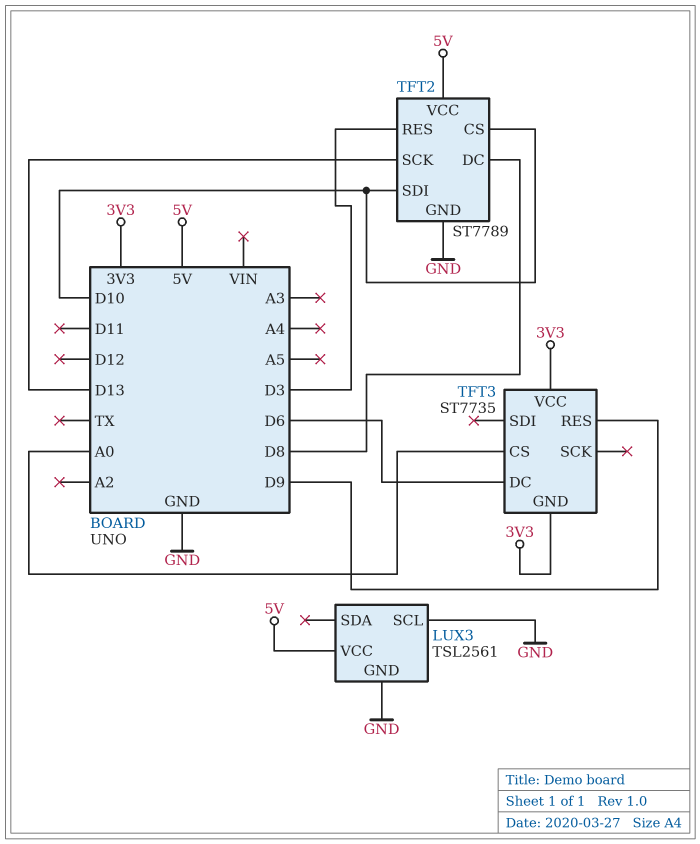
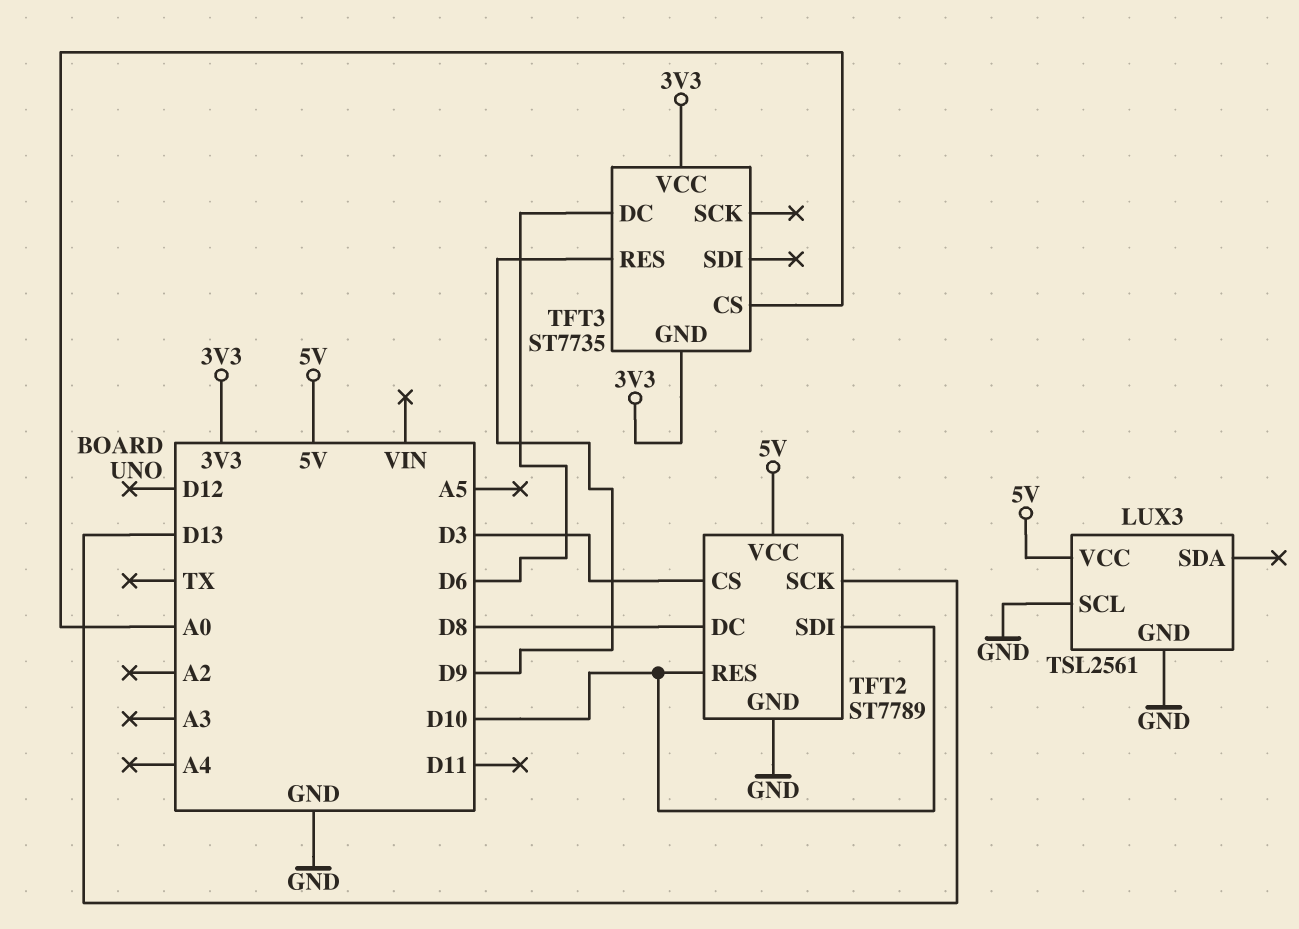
TFT2 pin CS: D10 -> D3
TFT2 pin RES: D3 -> D10

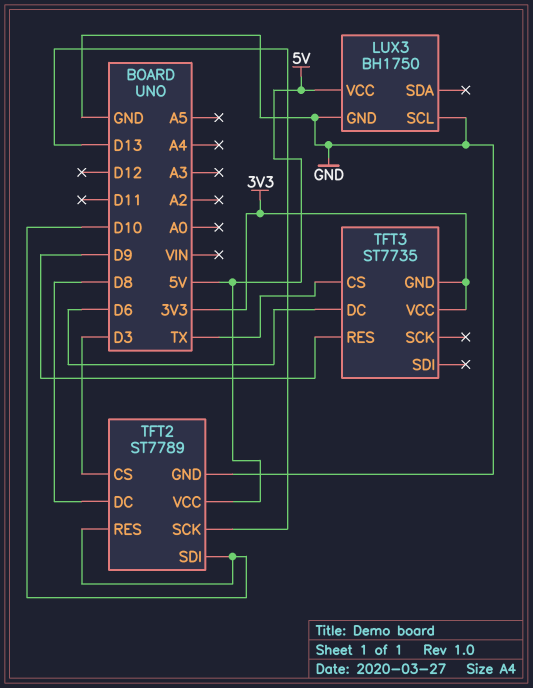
LUX3: TSL2561 -> BH1750
TFT3 pin CS: A0 -> TX

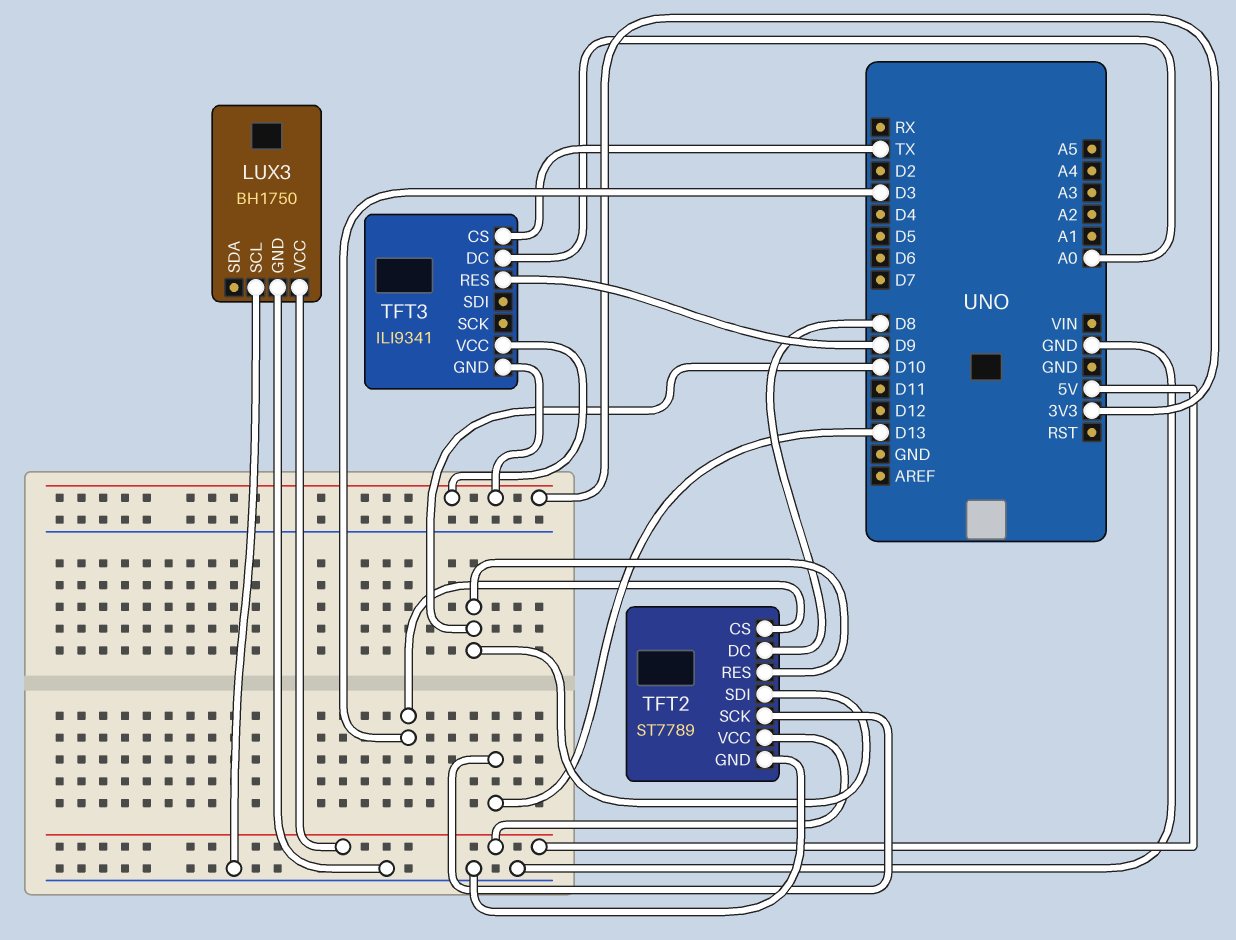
TFT3: ST7735 -> ILI9341
TFT3 pin DC: D6 -> A0

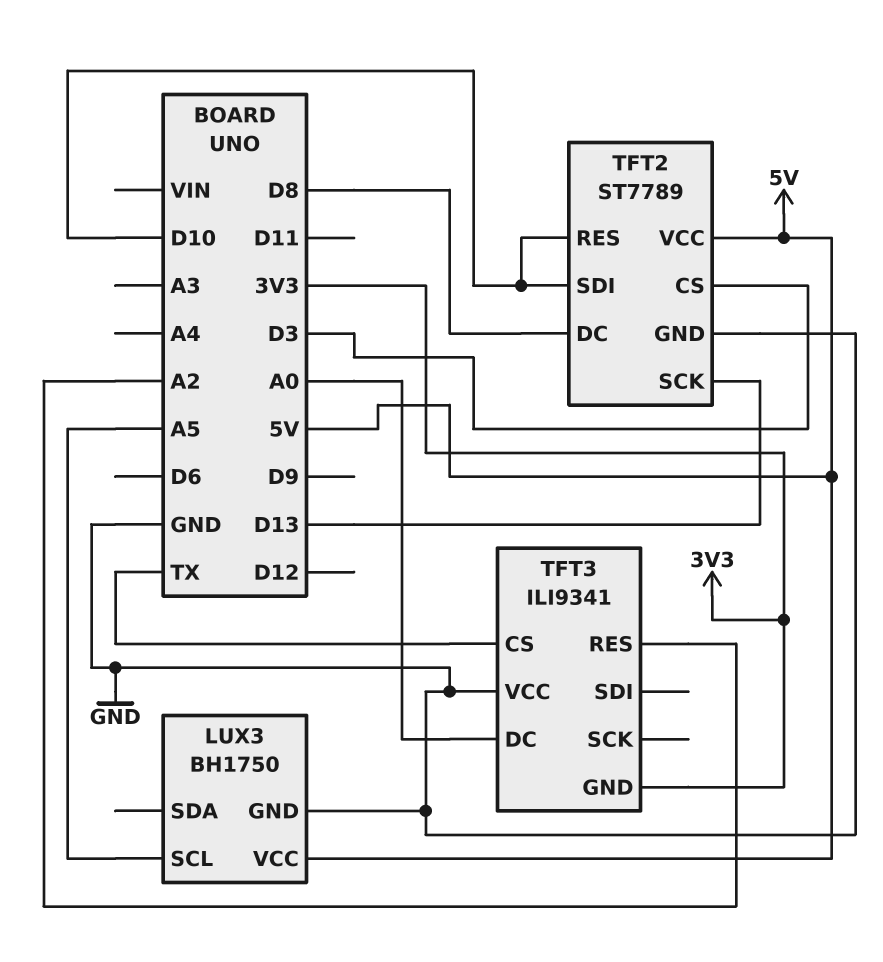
LUX3 pin SCL: GND -> A5
TFT3 pin RES: D9 -> A2
TFT3 pin VCC: 3V3 -> GND

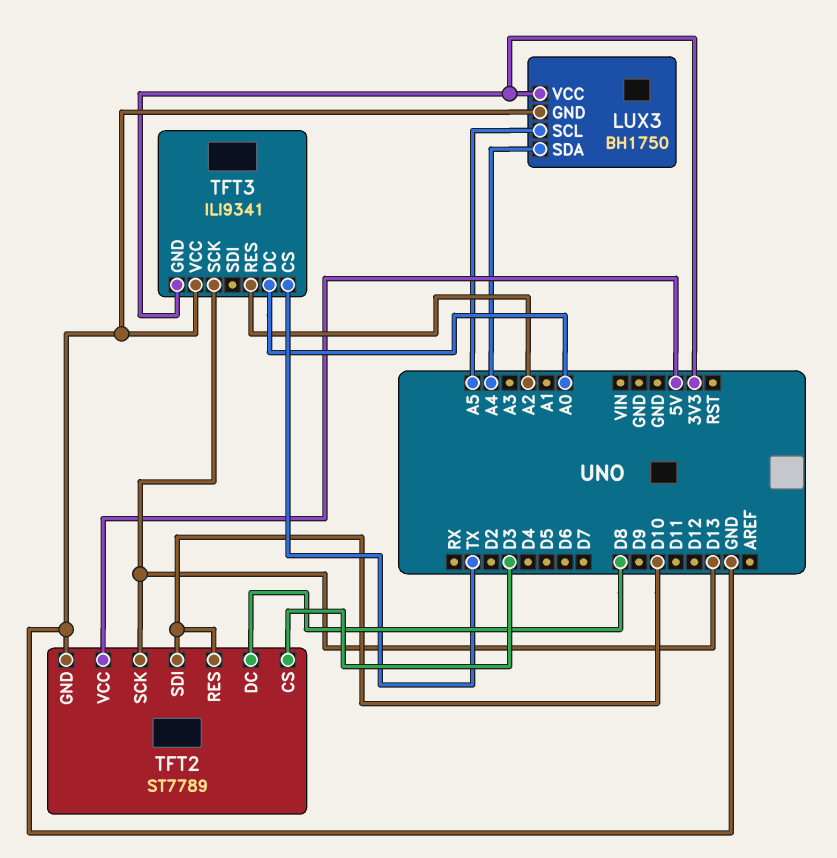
LUX3 pin SDA: none -> A4
LUX3 pin VCC: 5V -> 3V3
TFT3 pin SCK: none -> D13

